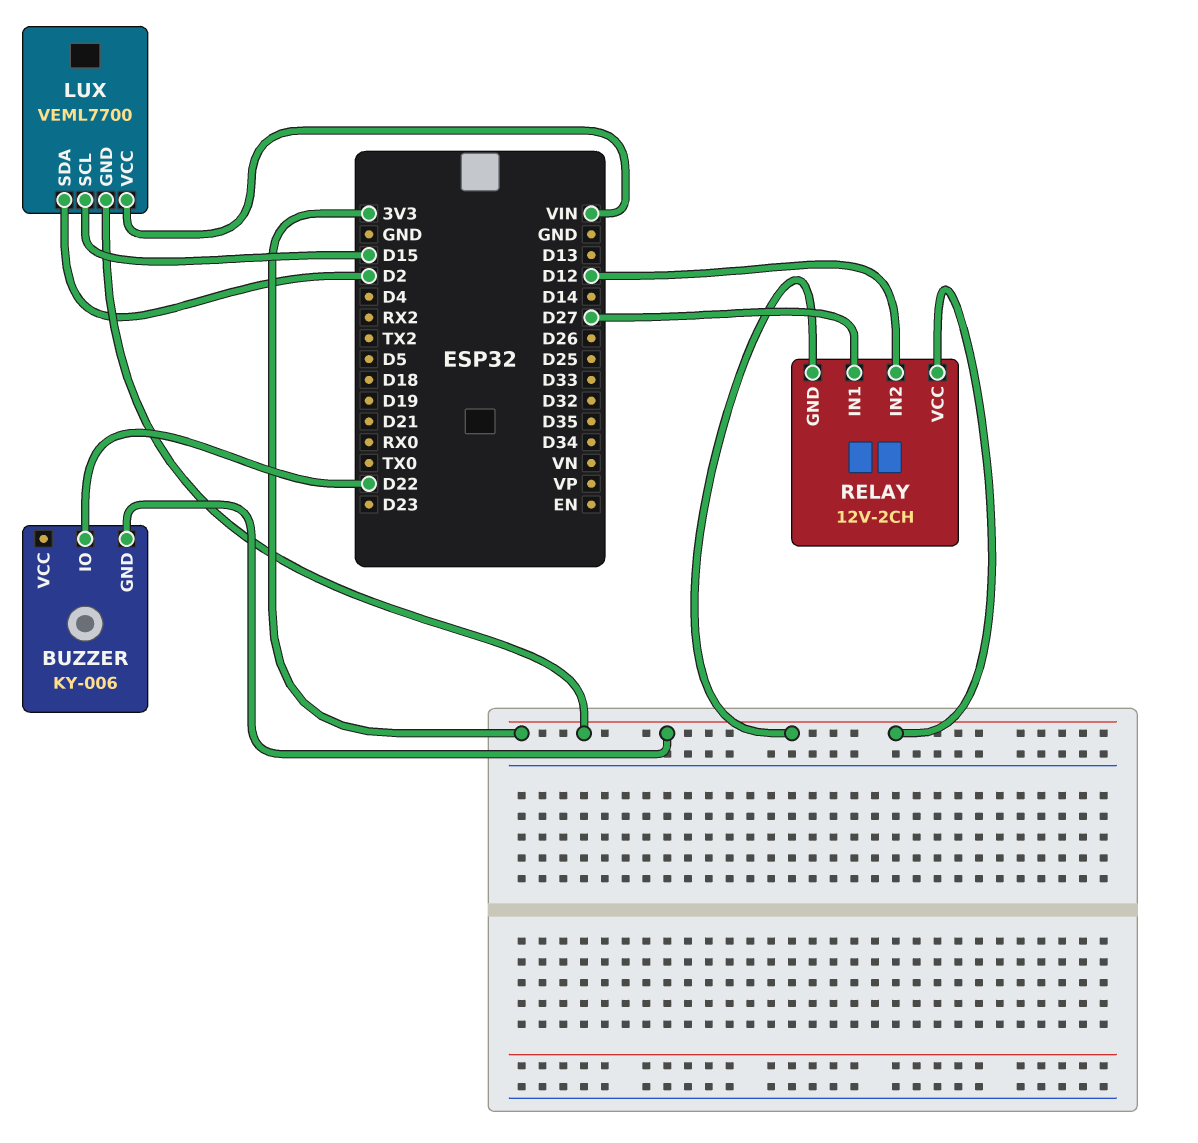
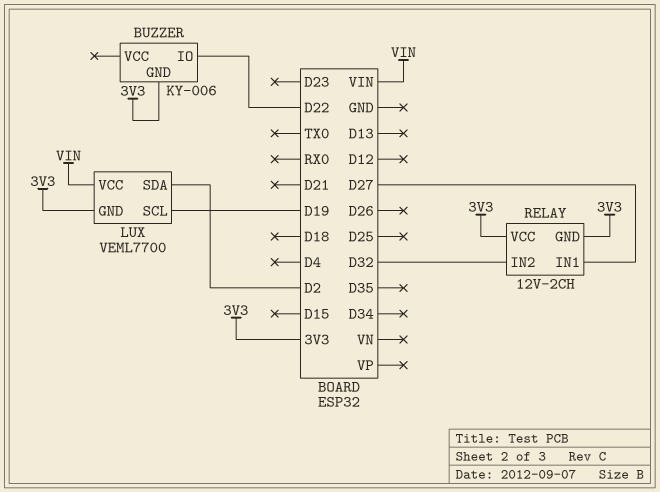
LUX pin SCL: D15 -> D19
RELAY pin IN2: D12 -> D32

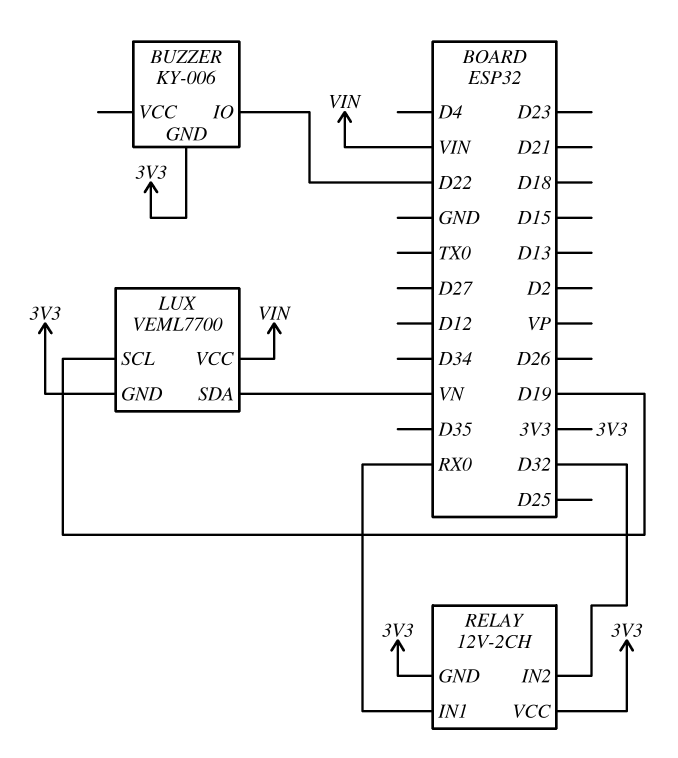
LUX pin SDA: D2 -> VN
RELAY pin IN1: D27 -> RX0

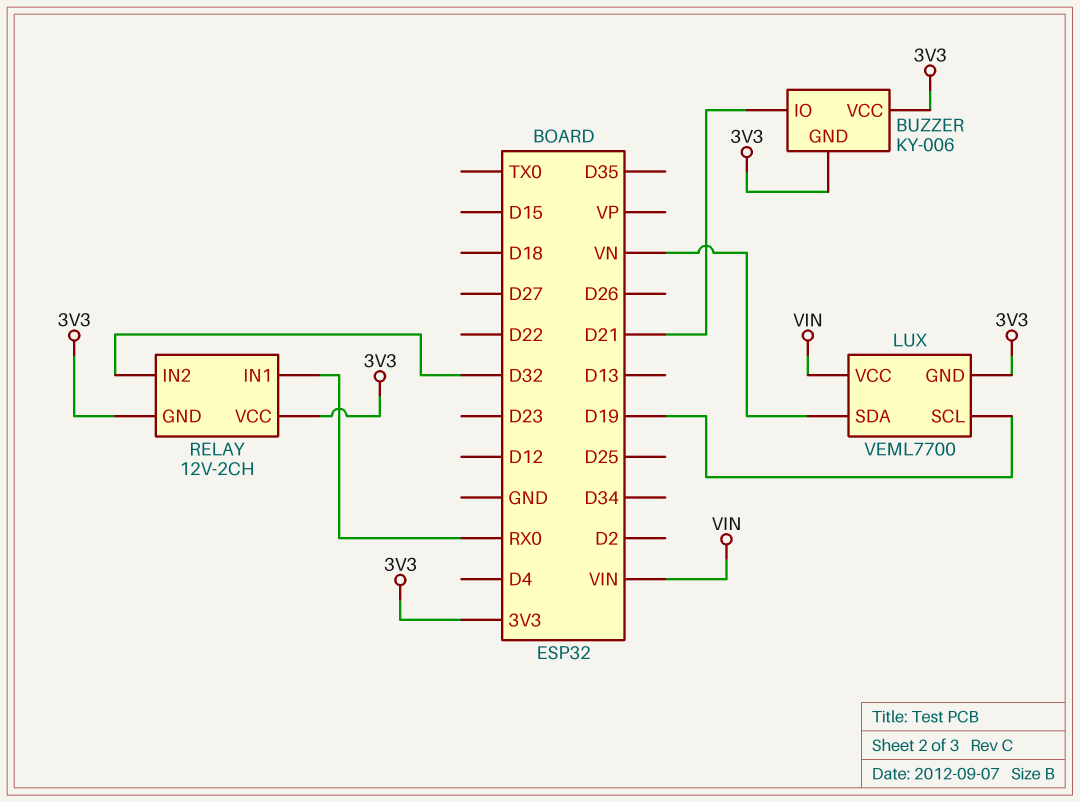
BUZZER pin IO: D22 -> D21
BUZZER pin VCC: none -> 3V3

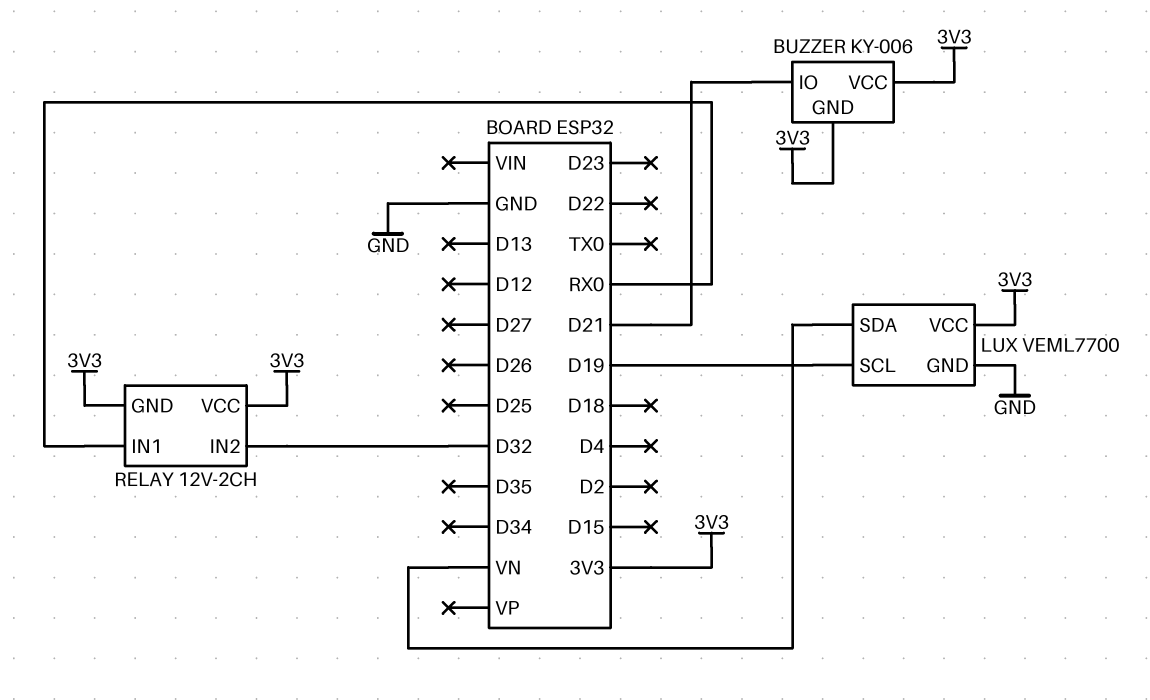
LUX pin GND: 3V3 -> GND
LUX pin VCC: VIN -> 3V3

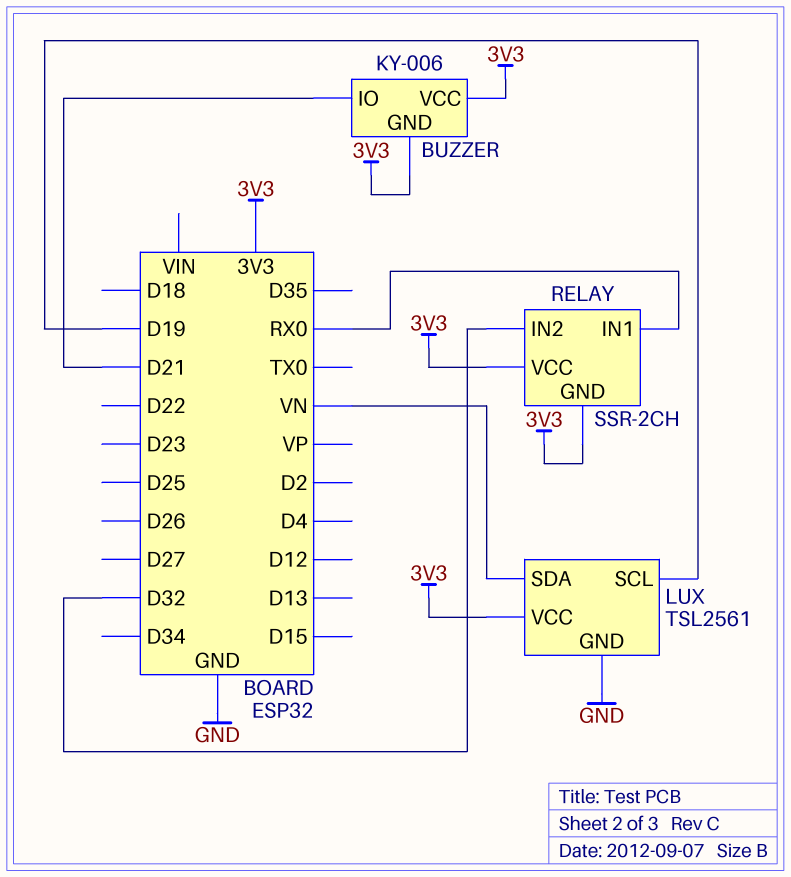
LUX: VEML7700 -> TSL2561
RELAY: 12V-2CH -> SSR-2CH

